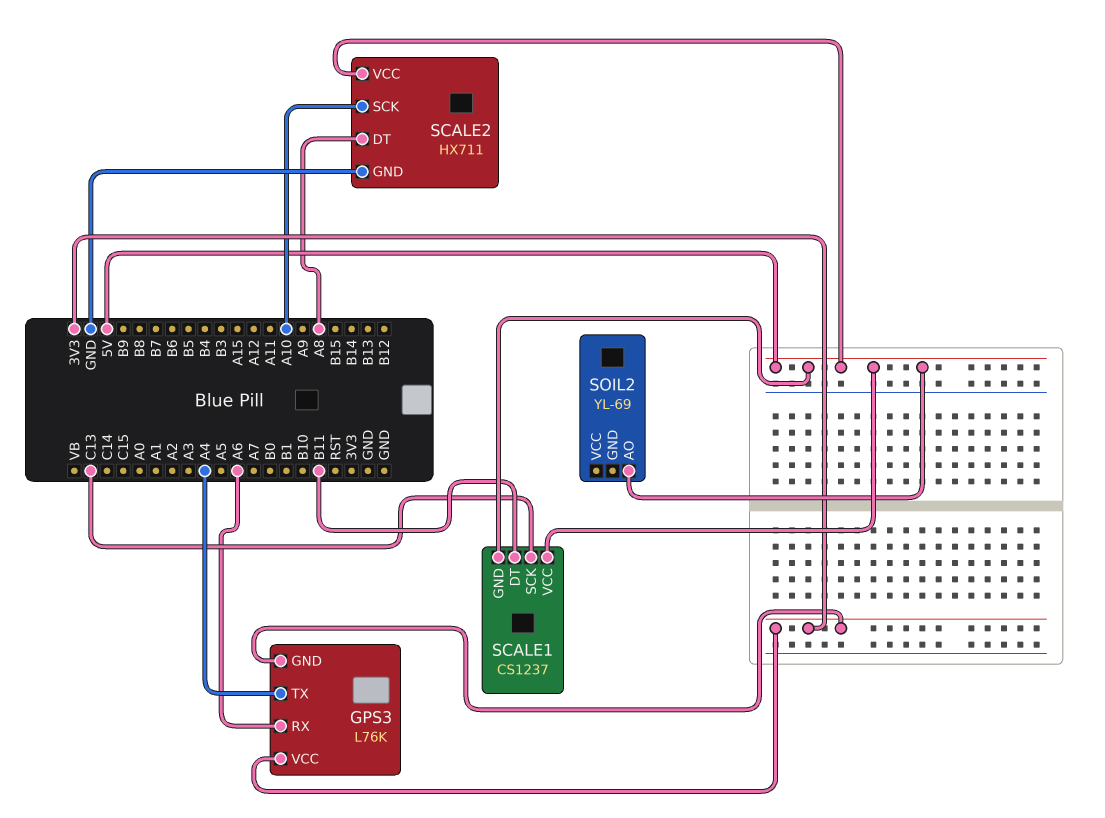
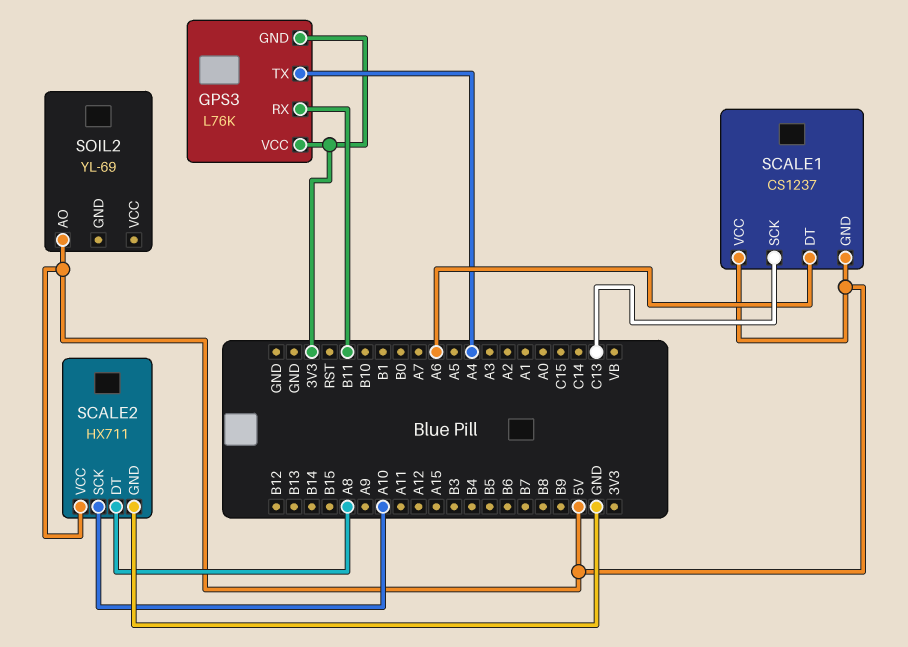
GPS3 pin RX: A6 -> B11
SCALE1 pin DT: B11 -> A6

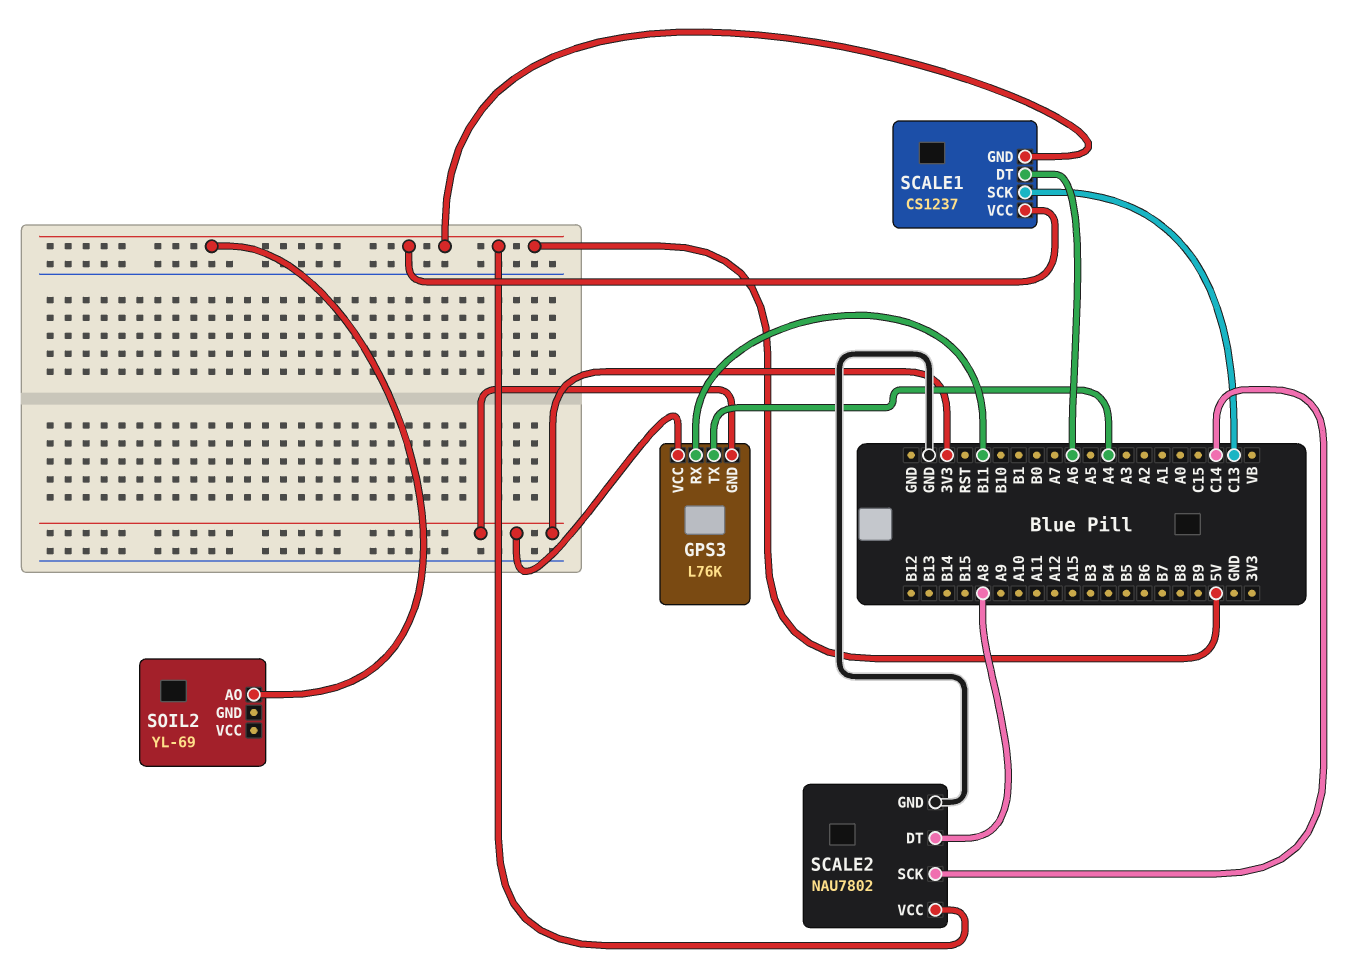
SCALE2: HX711 -> NAU7802
SCALE2 pin SCK: A10 -> C14

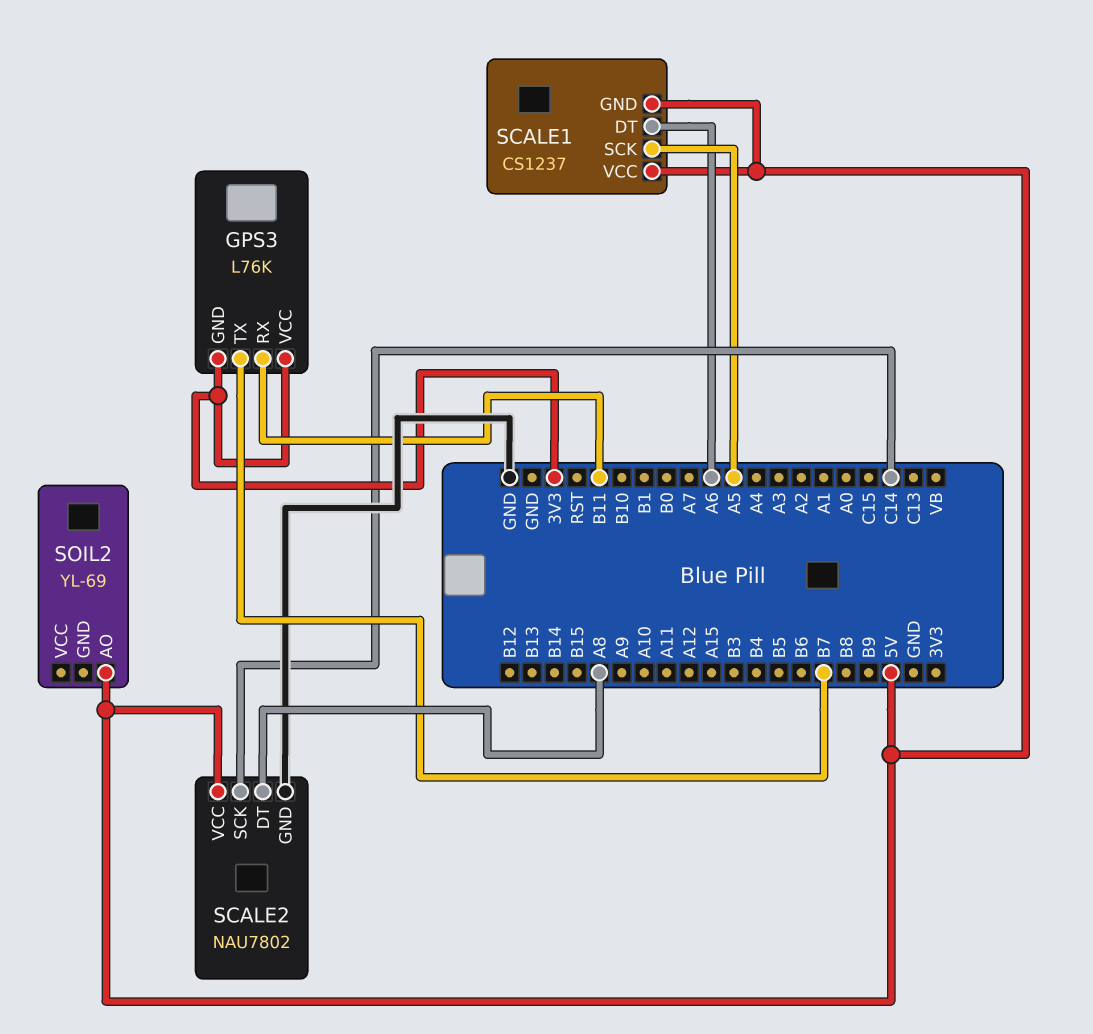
GPS3 pin TX: A4 -> B7
SCALE1 pin SCK: C13 -> A5

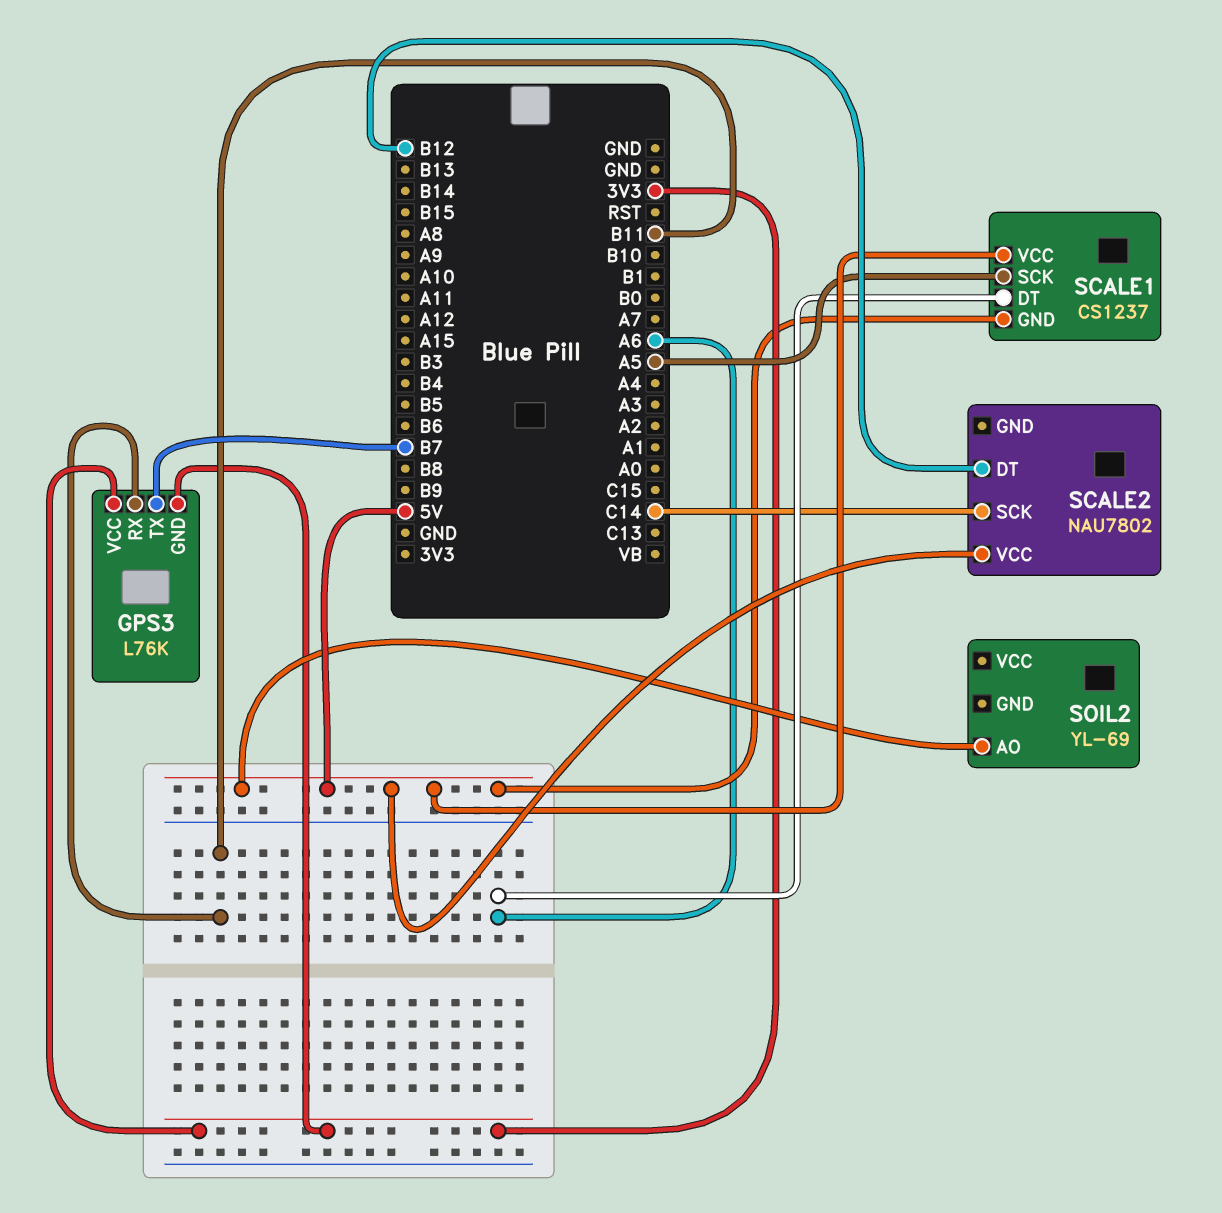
SCALE2 pin DT: A8 -> B12
SCALE2 pin GND: GND -> none

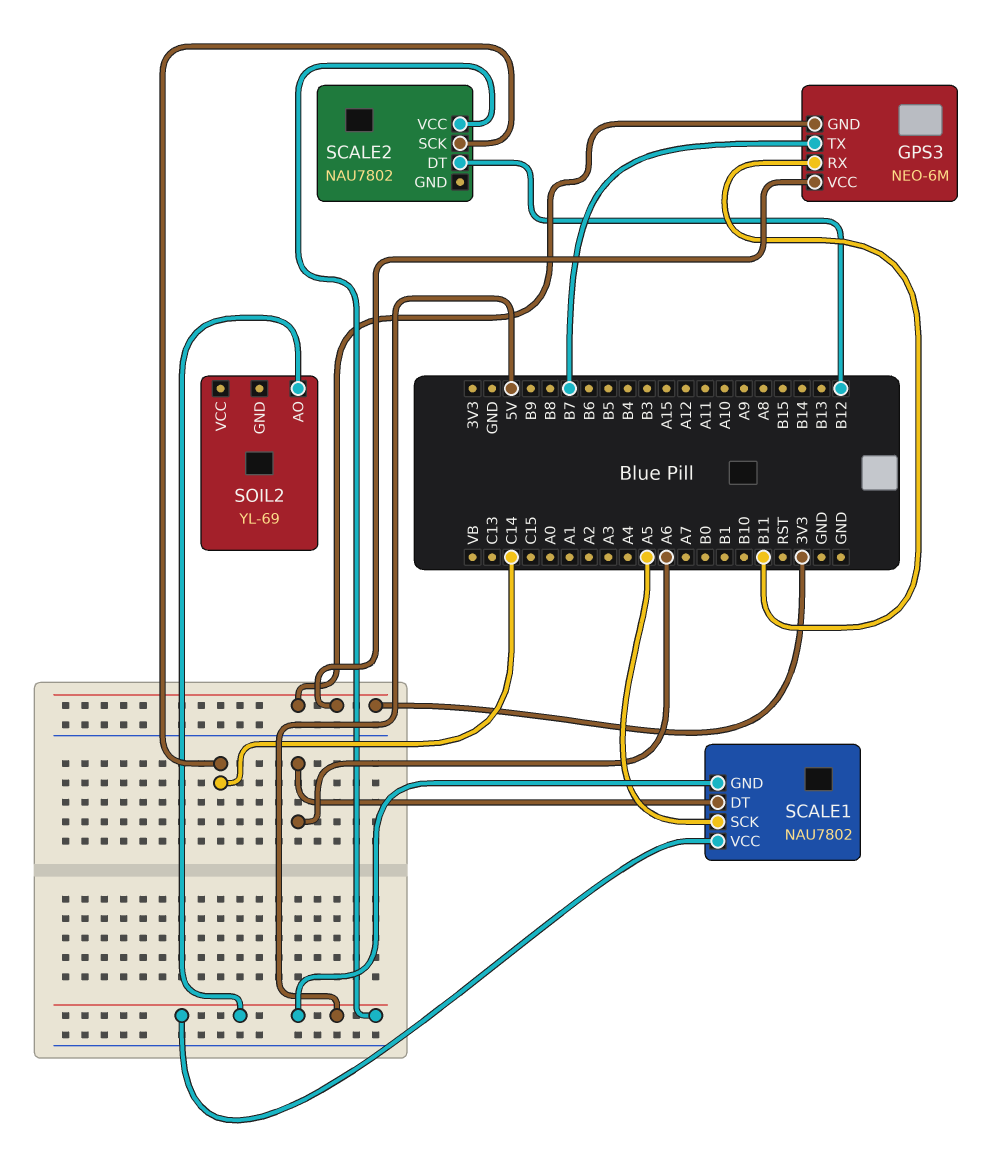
GPS3: L76K -> NEO-6M
SCALE1: CS1237 -> NAU7802

